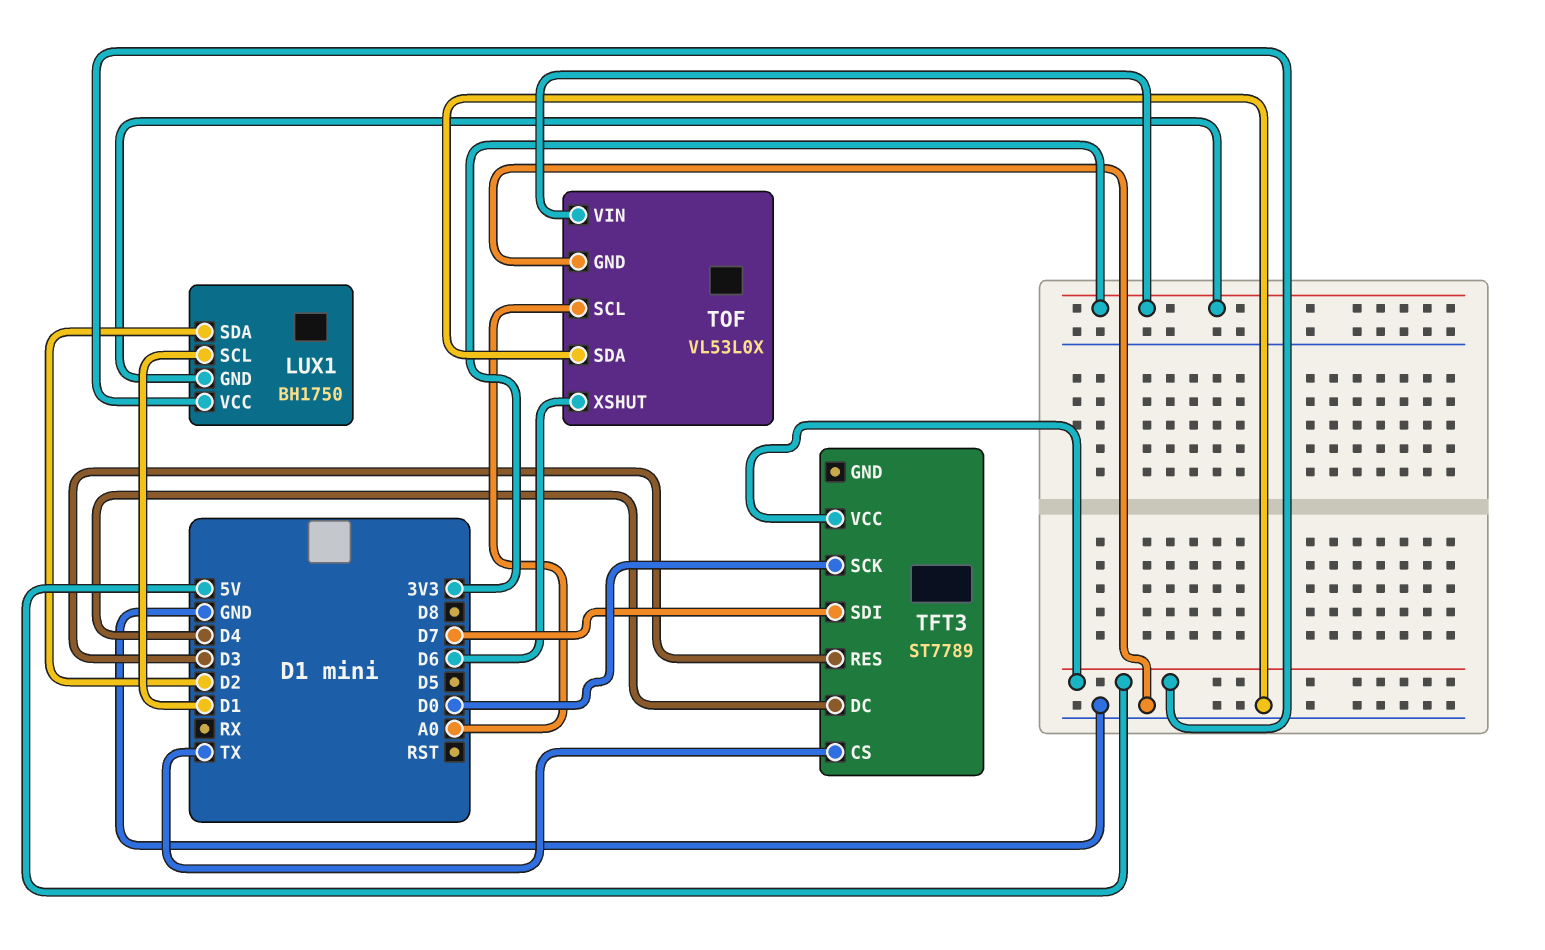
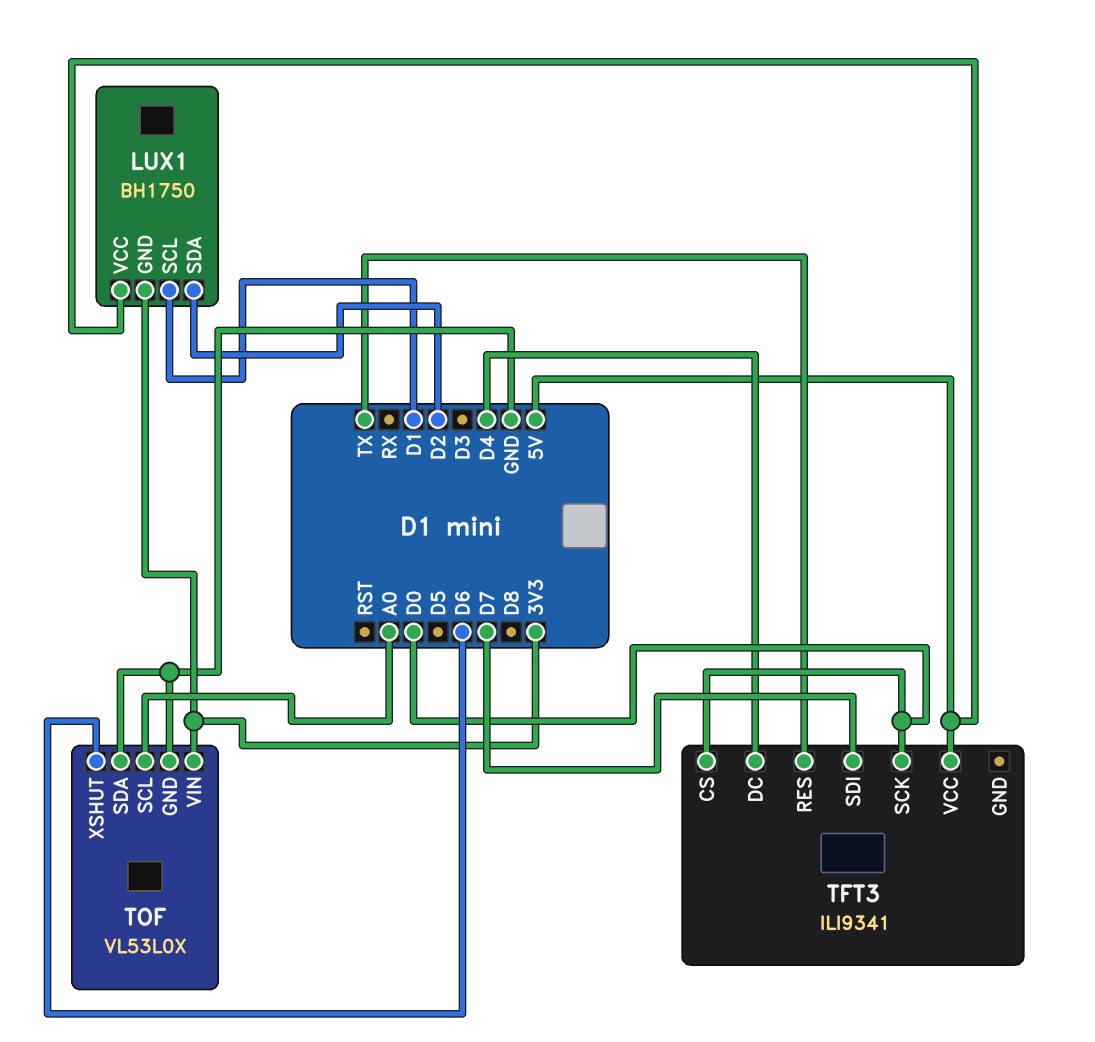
TFT3: ST7789 -> ILI9341
TFT3 pin CS: TX -> D0
TFT3 pin RES: D3 -> TX

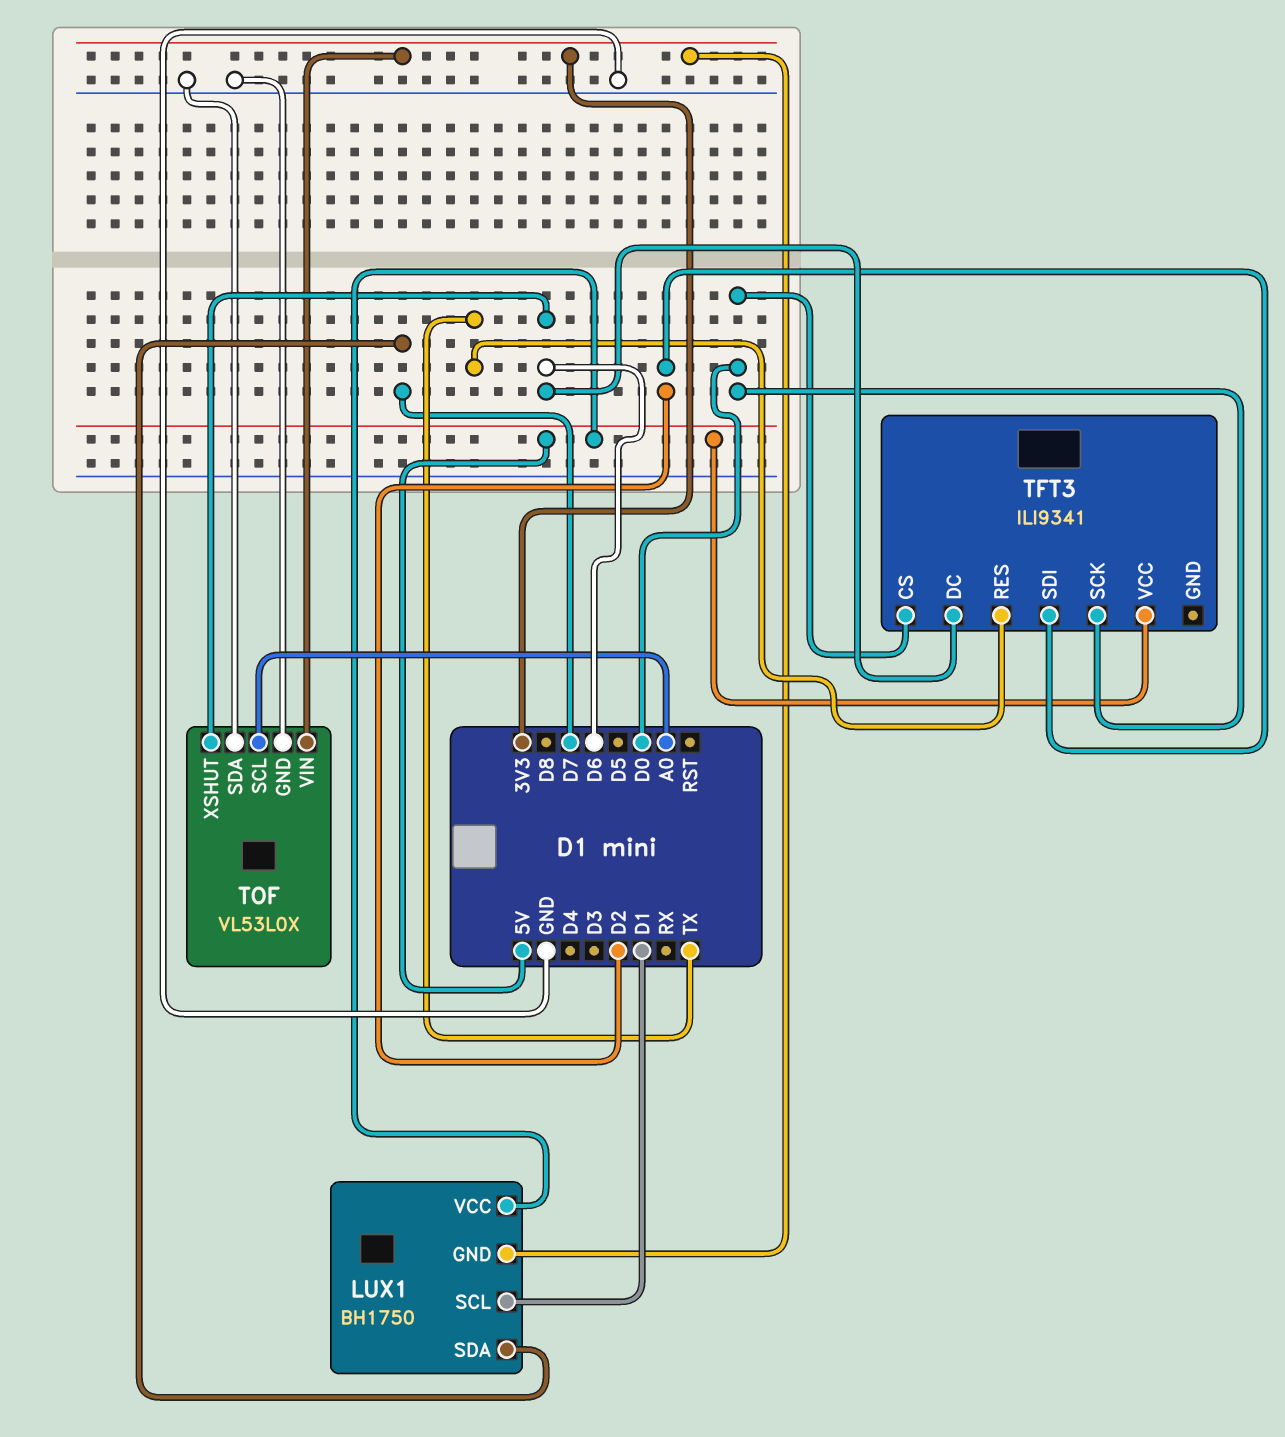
LUX1 pin SDA: D2 -> D7
TFT3 pin DC: D4 -> D6
TFT3 pin SDI: D7 -> D2

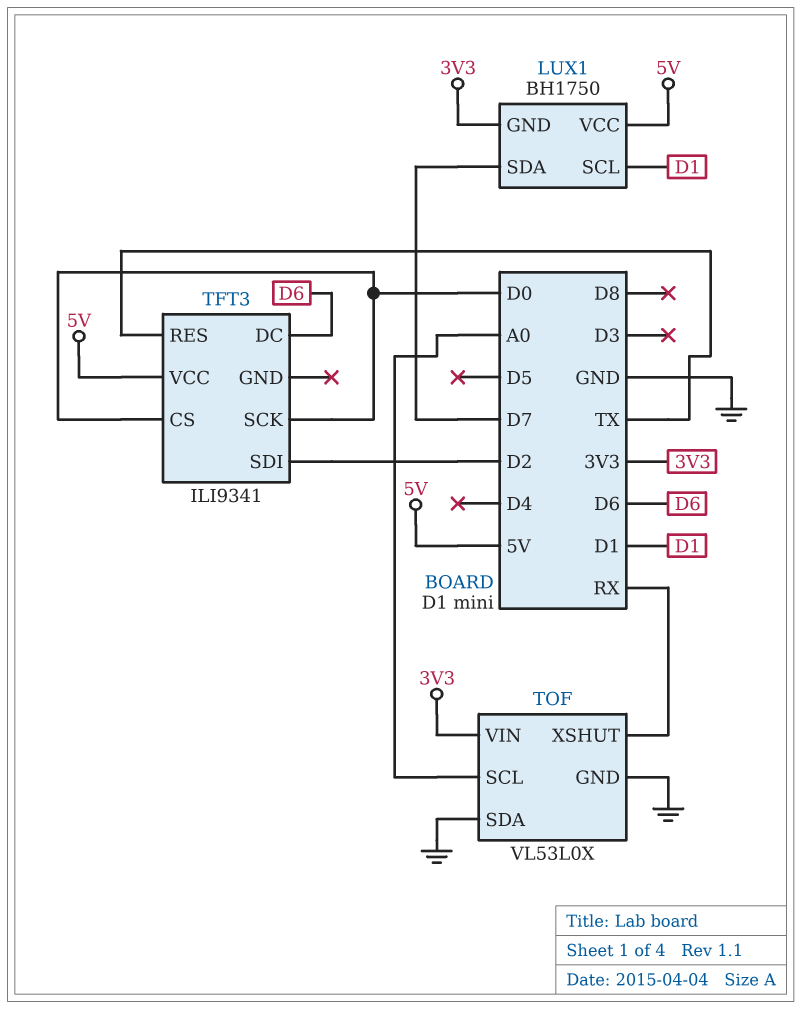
TOF pin XSHUT: D6 -> RX

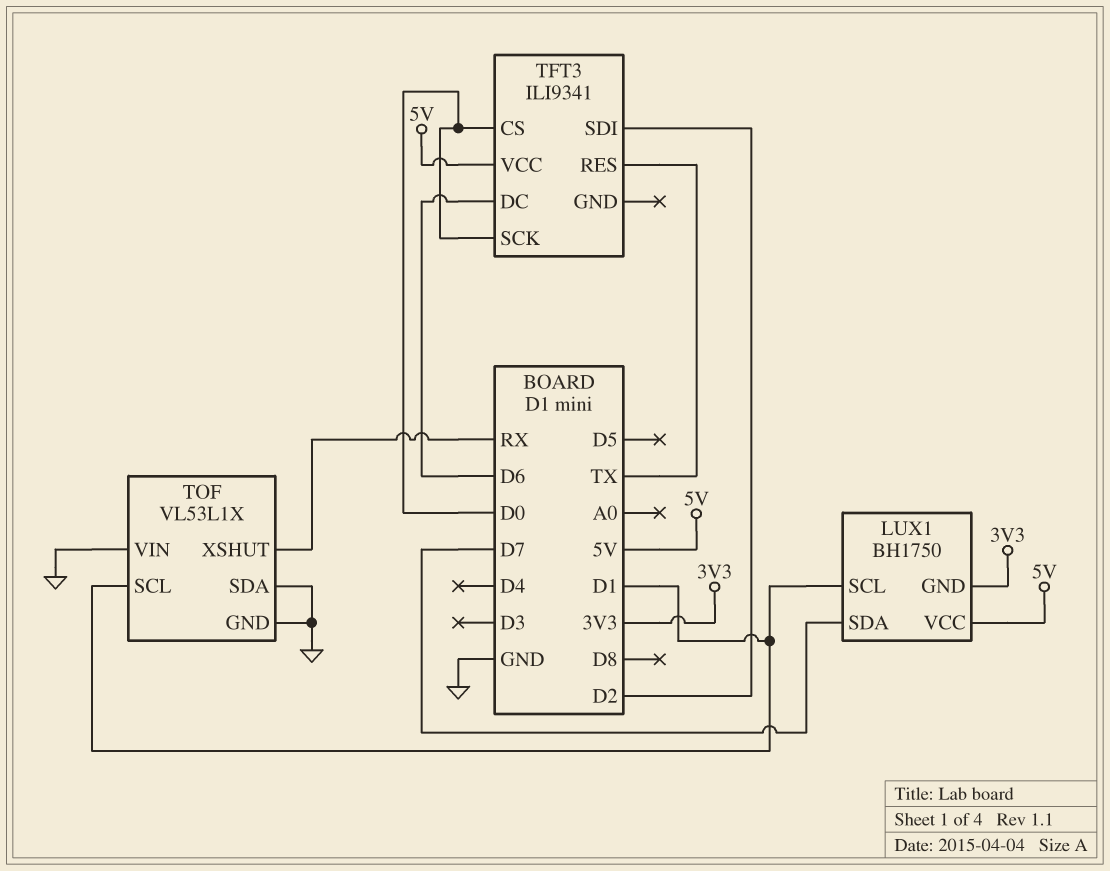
TOF: VL53L0X -> VL53L1X
TOF pin SCL: A0 -> D1
TOF pin VIN: 3V3 -> GND

